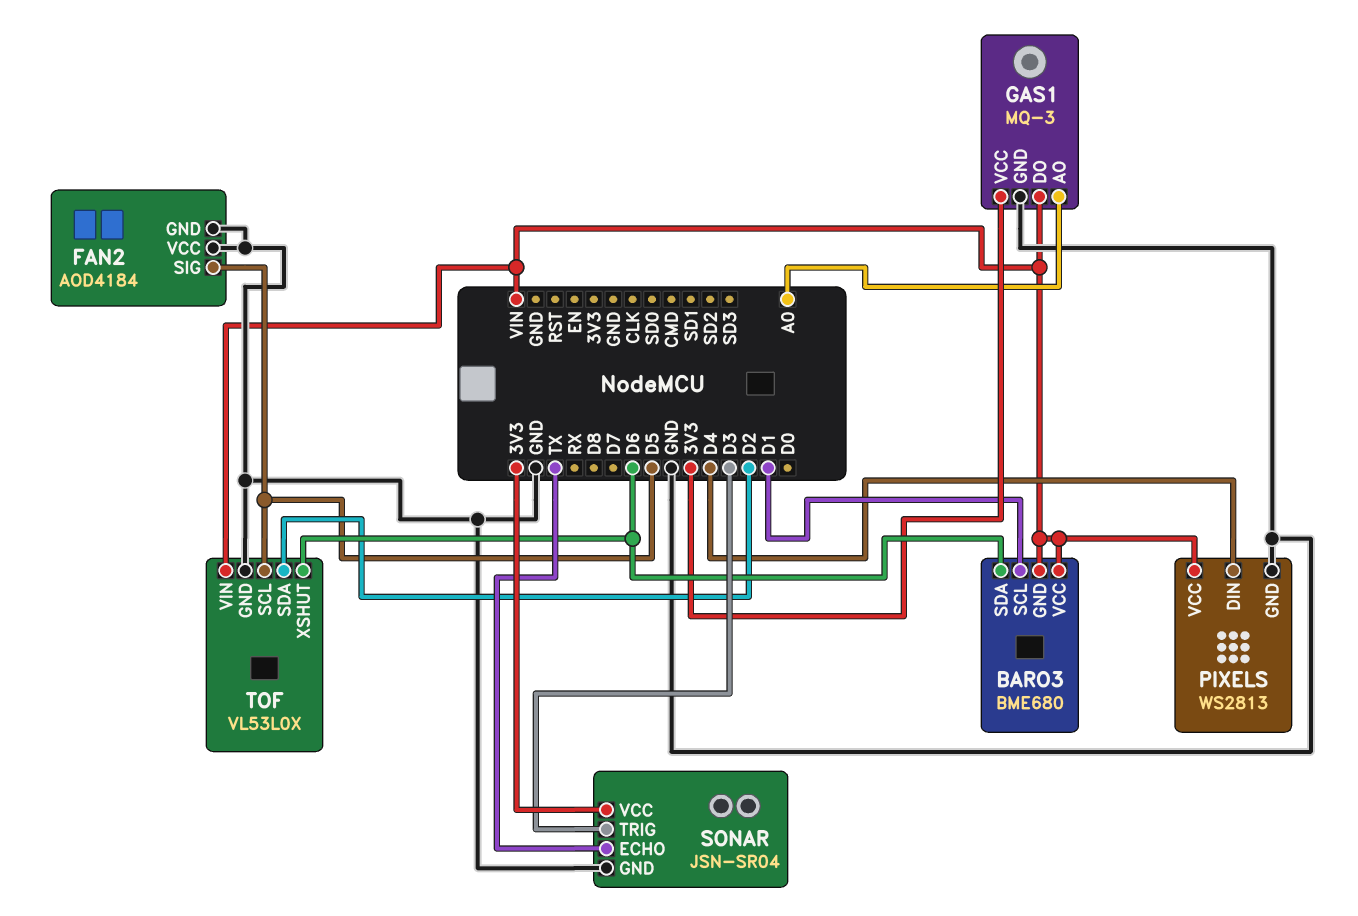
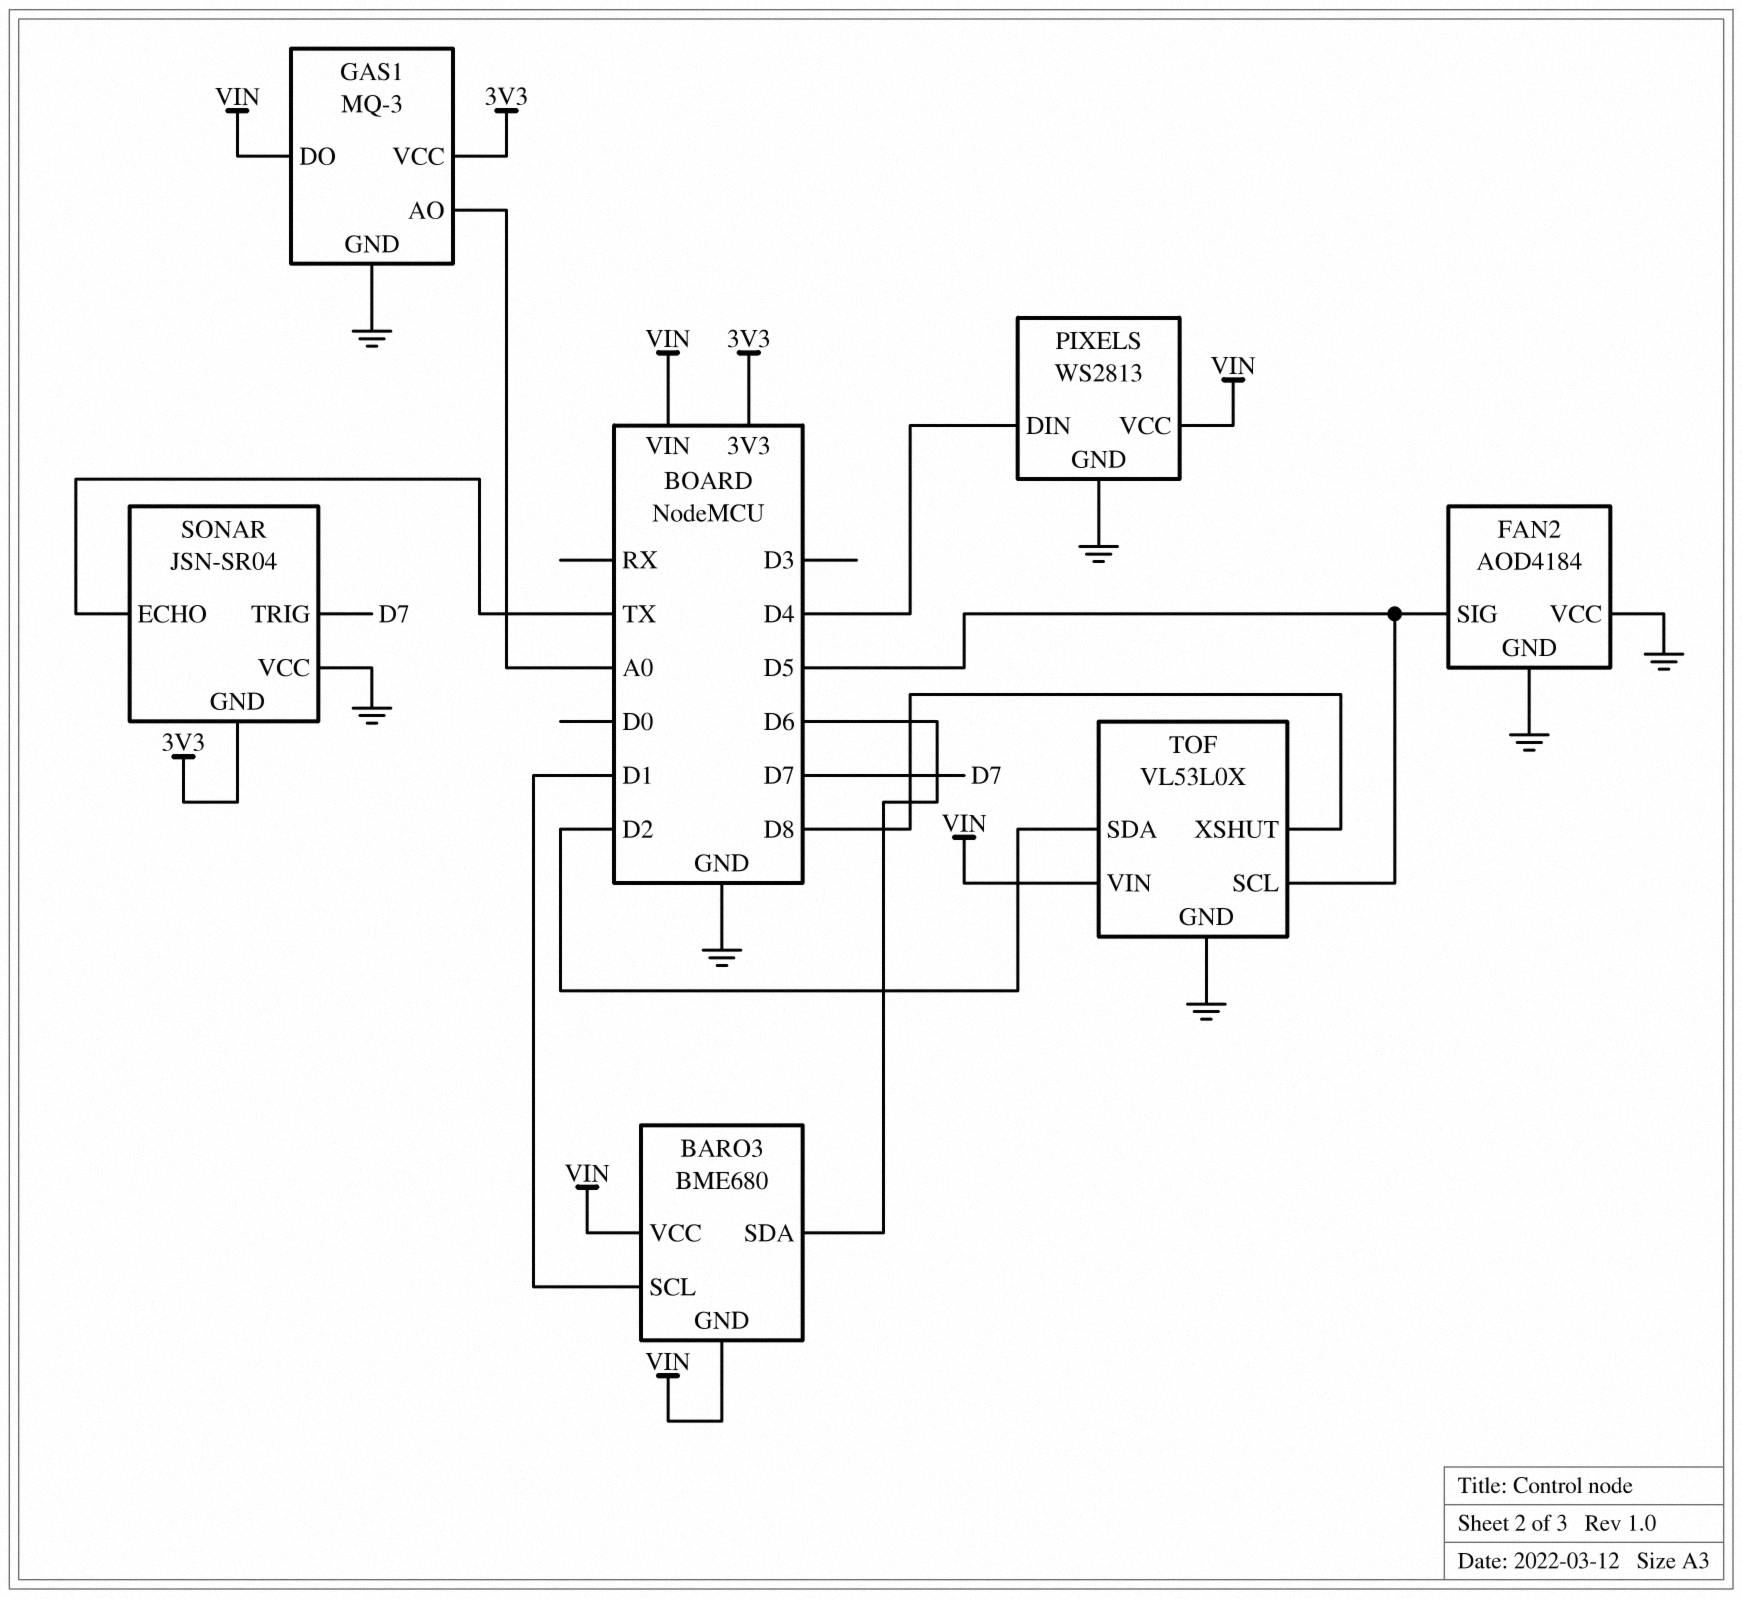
SONAR pin GND: GND -> 3V3
SONAR pin TRIG: D3 -> D7
SONAR pin VCC: 3V3 -> GND
TOF pin XSHUT: D6 -> D8

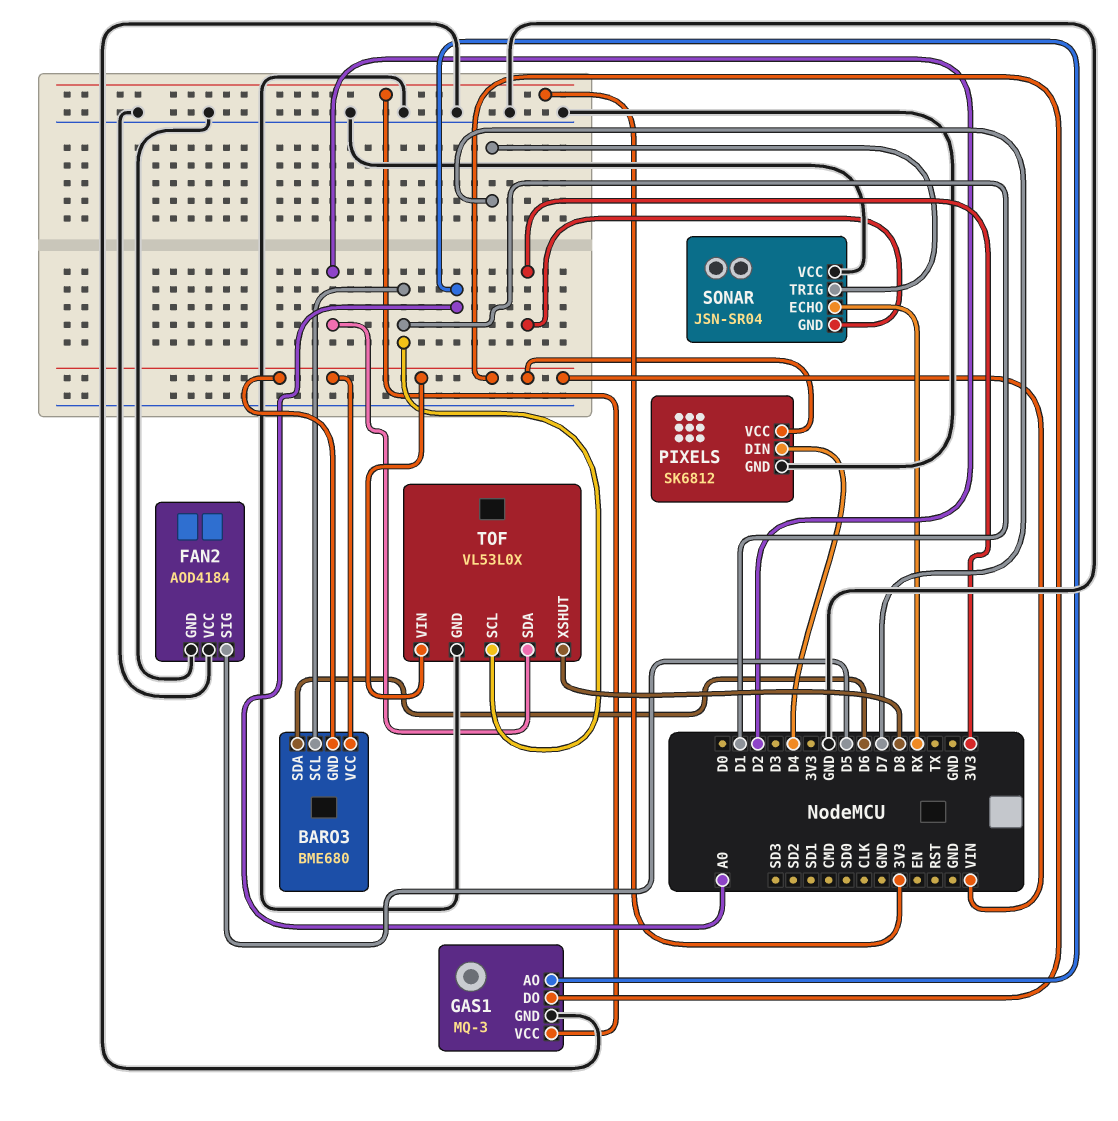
PIXELS: WS2813 -> SK6812
SONAR pin ECHO: TX -> RX
TOF pin SCL: D5 -> D1

